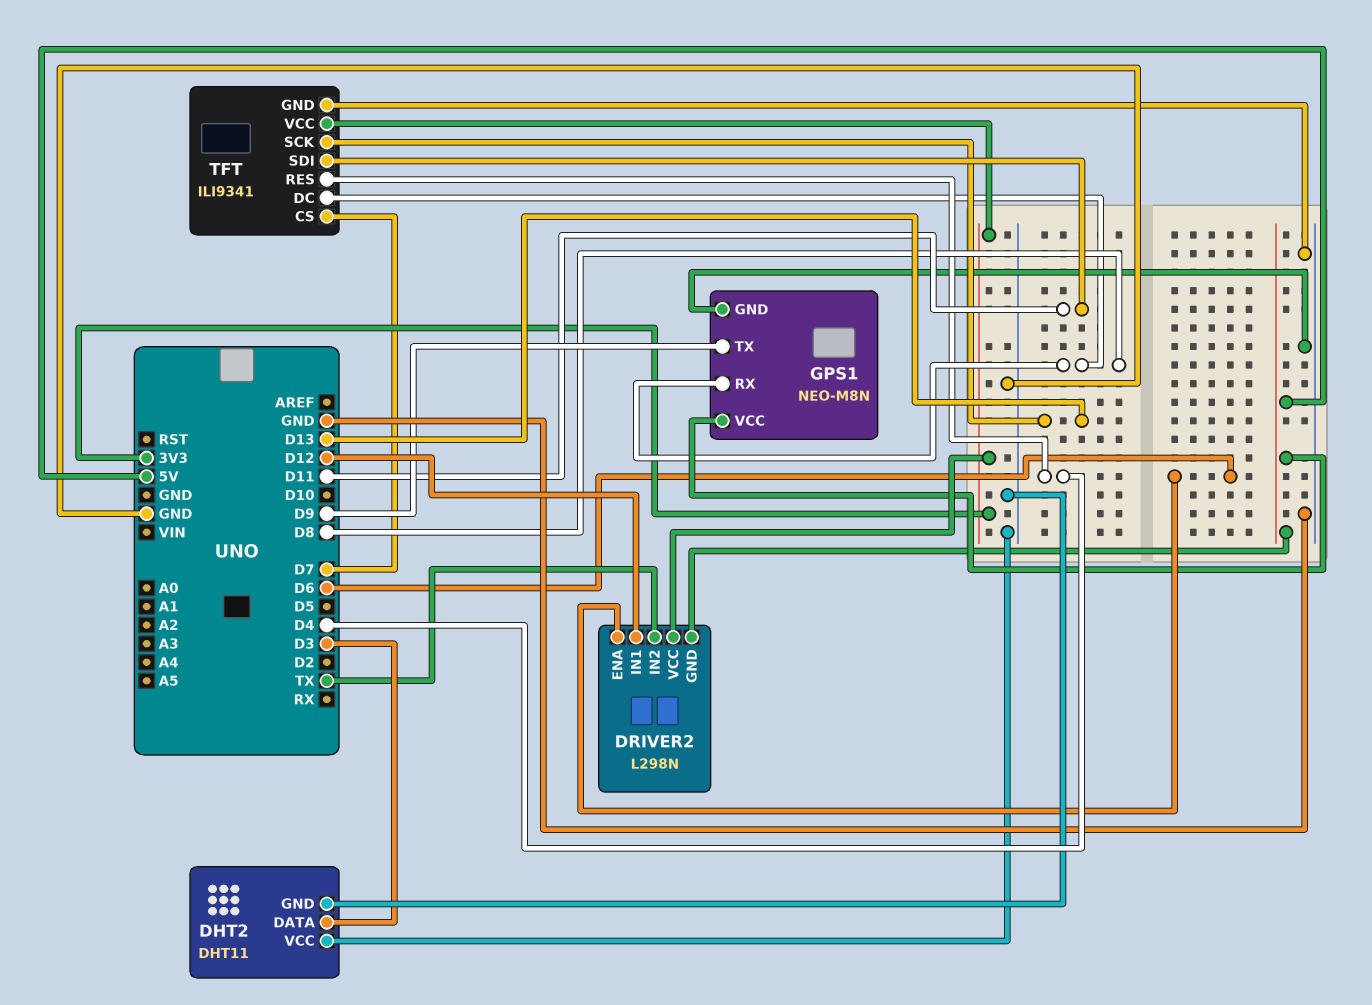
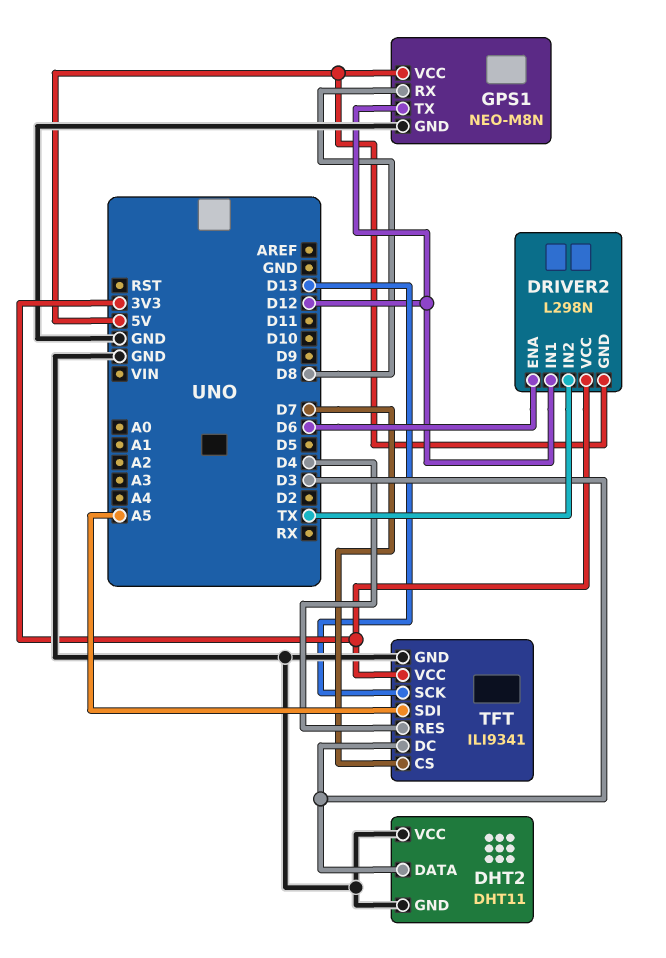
GPS1 pin TX: D9 -> D12
TFT pin DC: D8 -> D3
TFT pin SDI: D11 -> A5

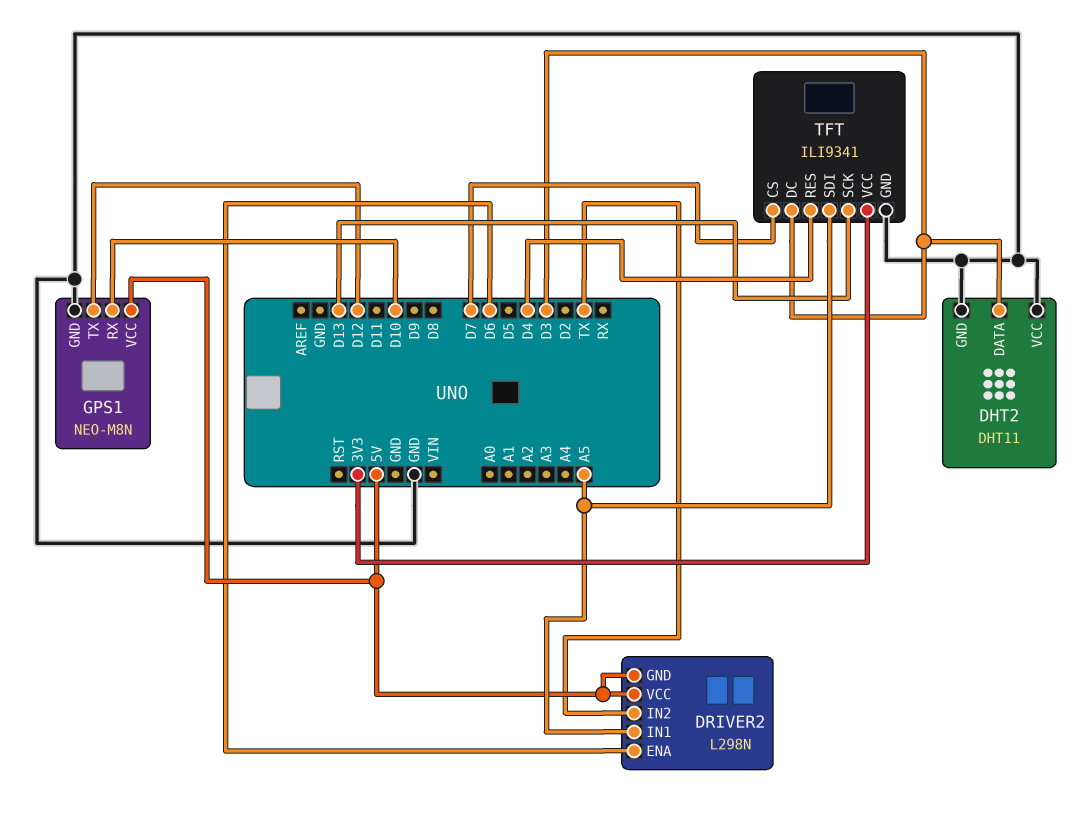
DRIVER2 pin IN1: D12 -> A5
DRIVER2 pin VCC: 3V3 -> 5V
GPS1 pin RX: D8 -> D10

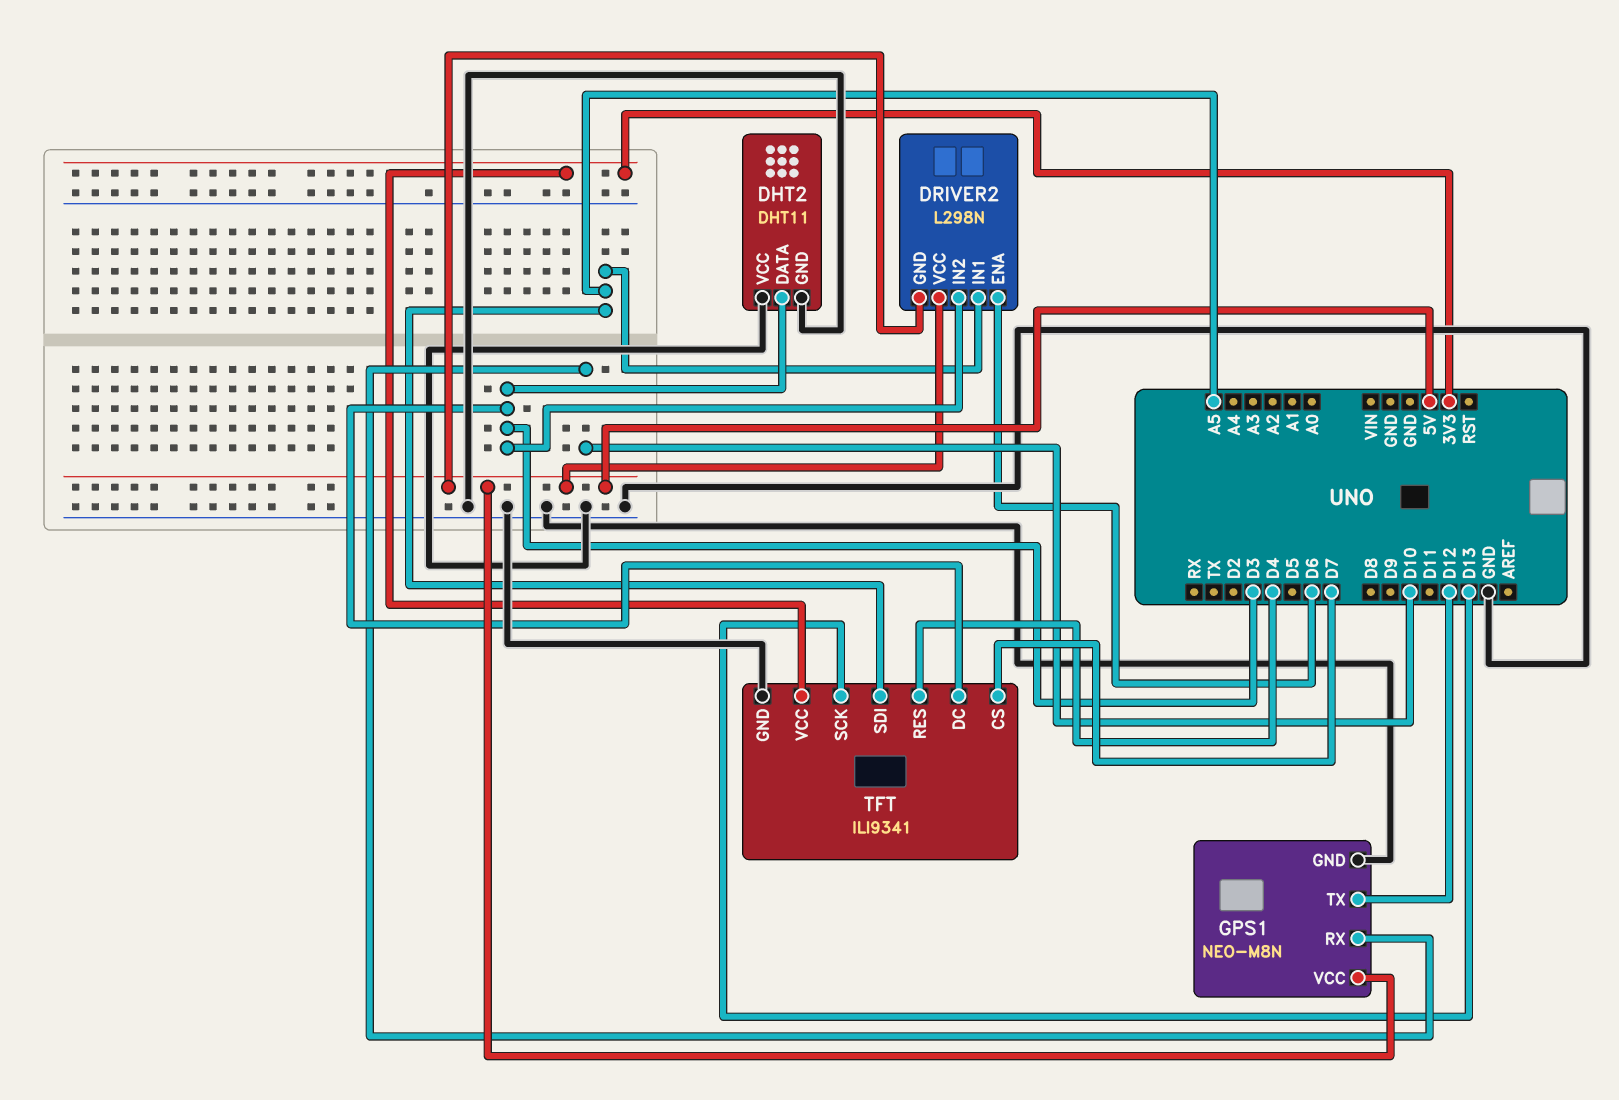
DRIVER2 pin IN2: TX -> D3

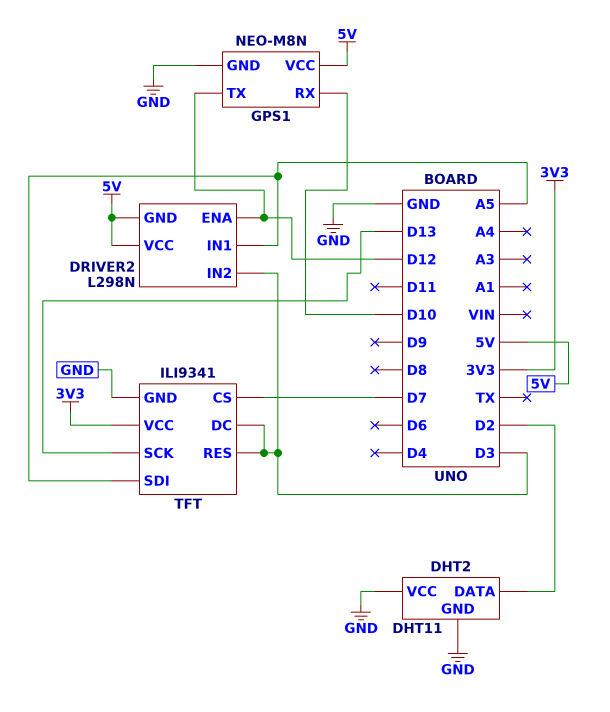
DHT2 pin DATA: D3 -> D2
DRIVER2 pin ENA: D6 -> D12
TFT pin RES: D4 -> D3

